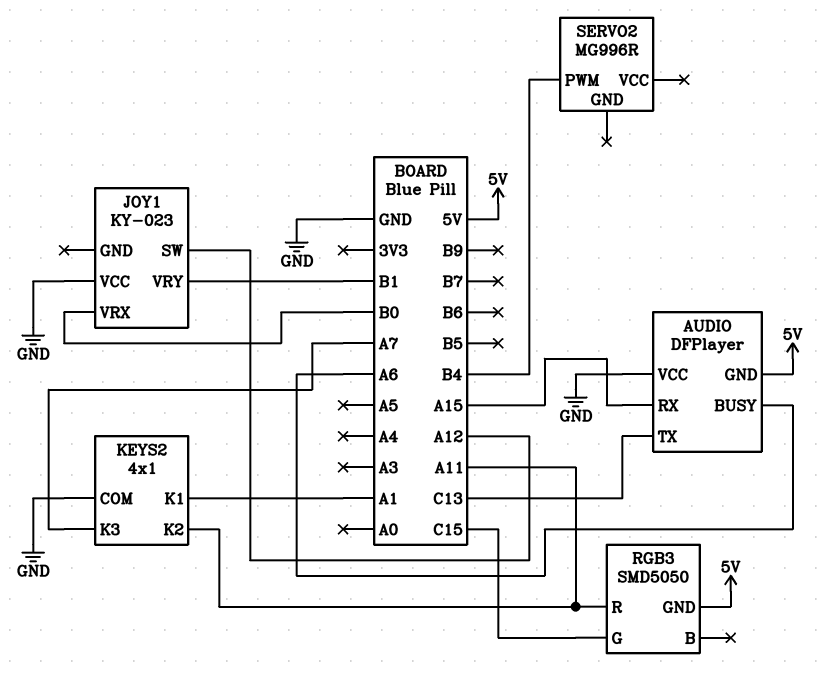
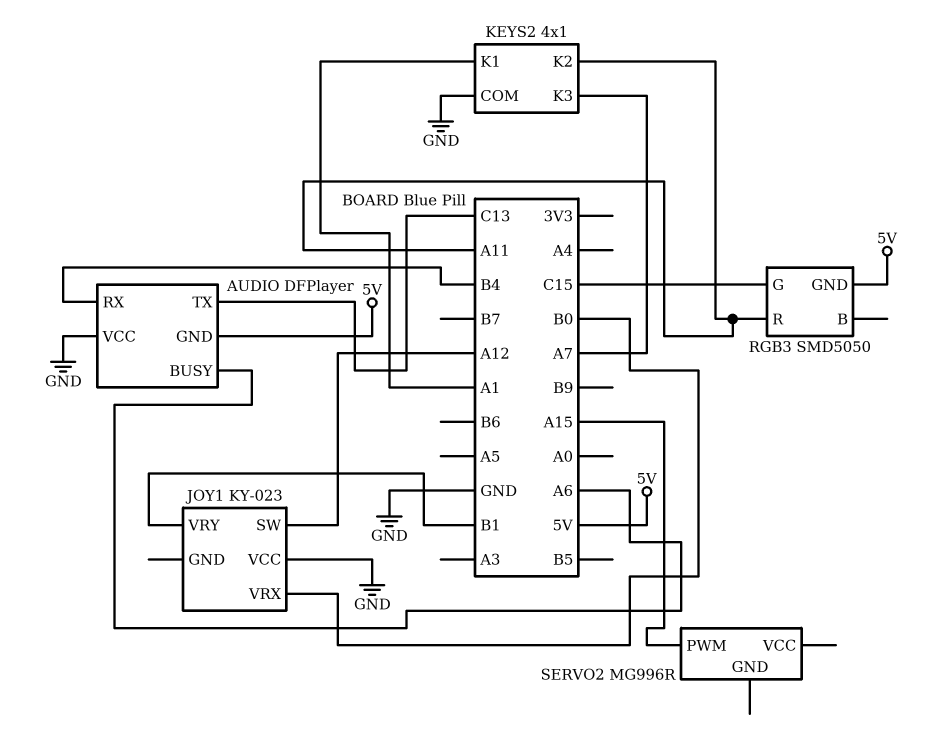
AUDIO pin RX: A15 -> B4
SERVO2 pin PWM: B4 -> A15

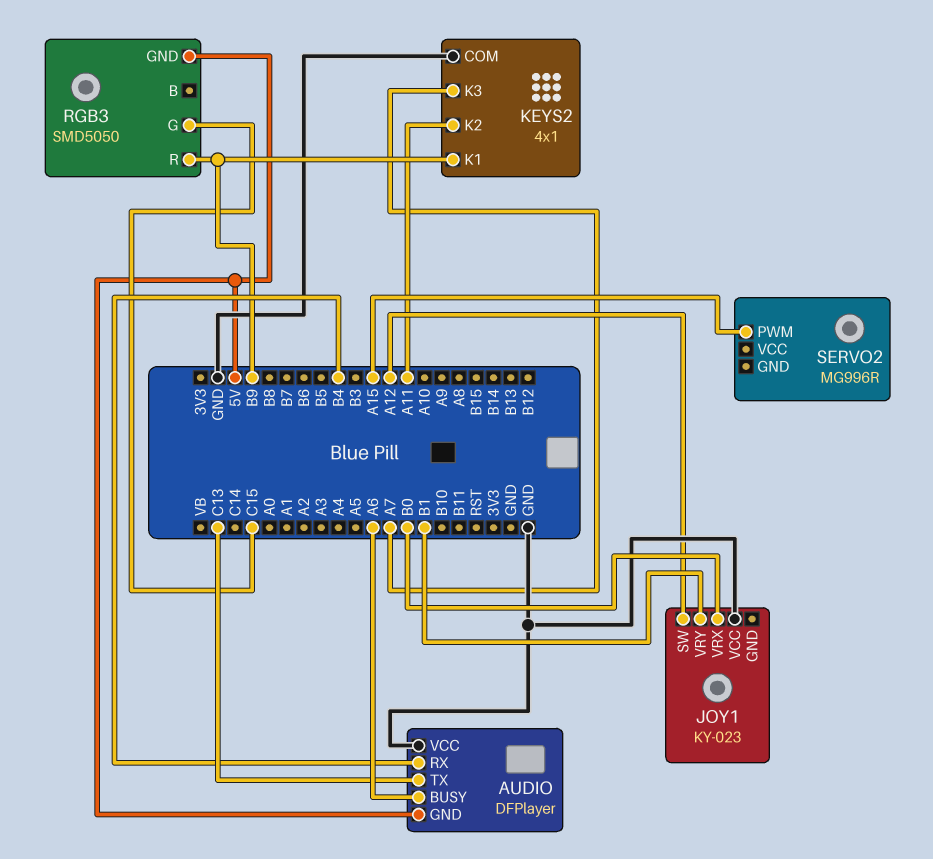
KEYS2 pin K1: A1 -> B9
RGB3 pin R: A11 -> B9

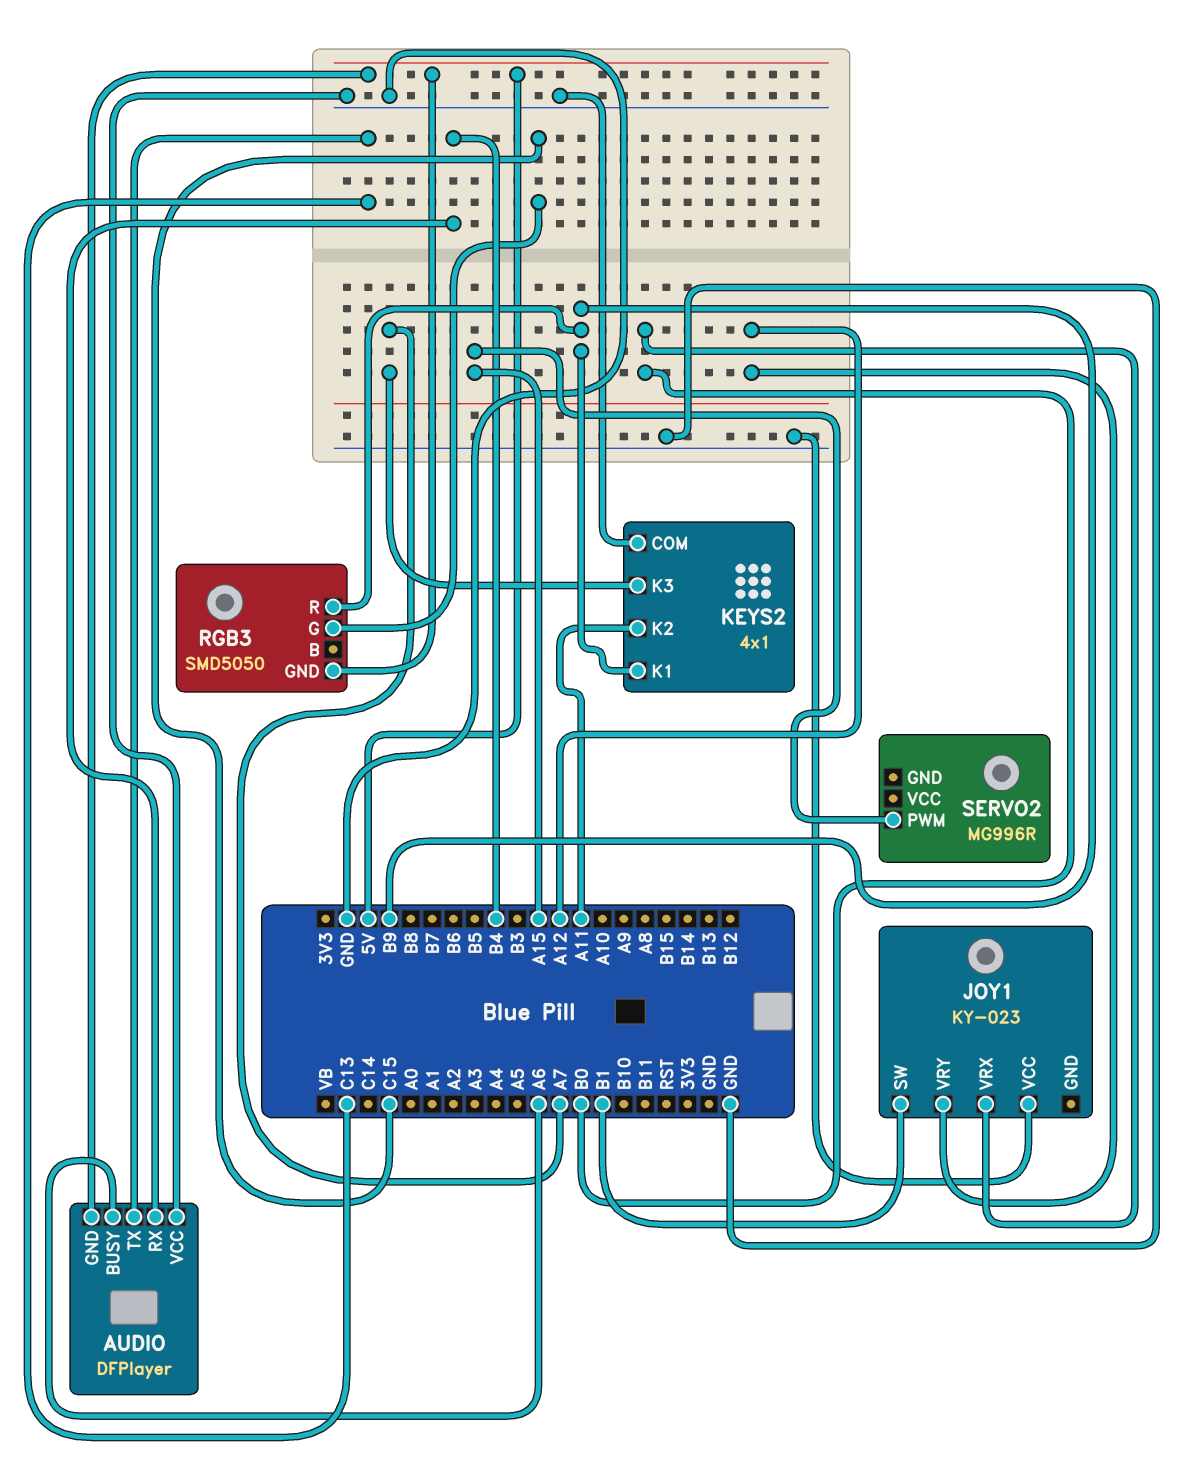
JOY1 pin SW: A12 -> B1
JOY1 pin VRY: B1 -> A12

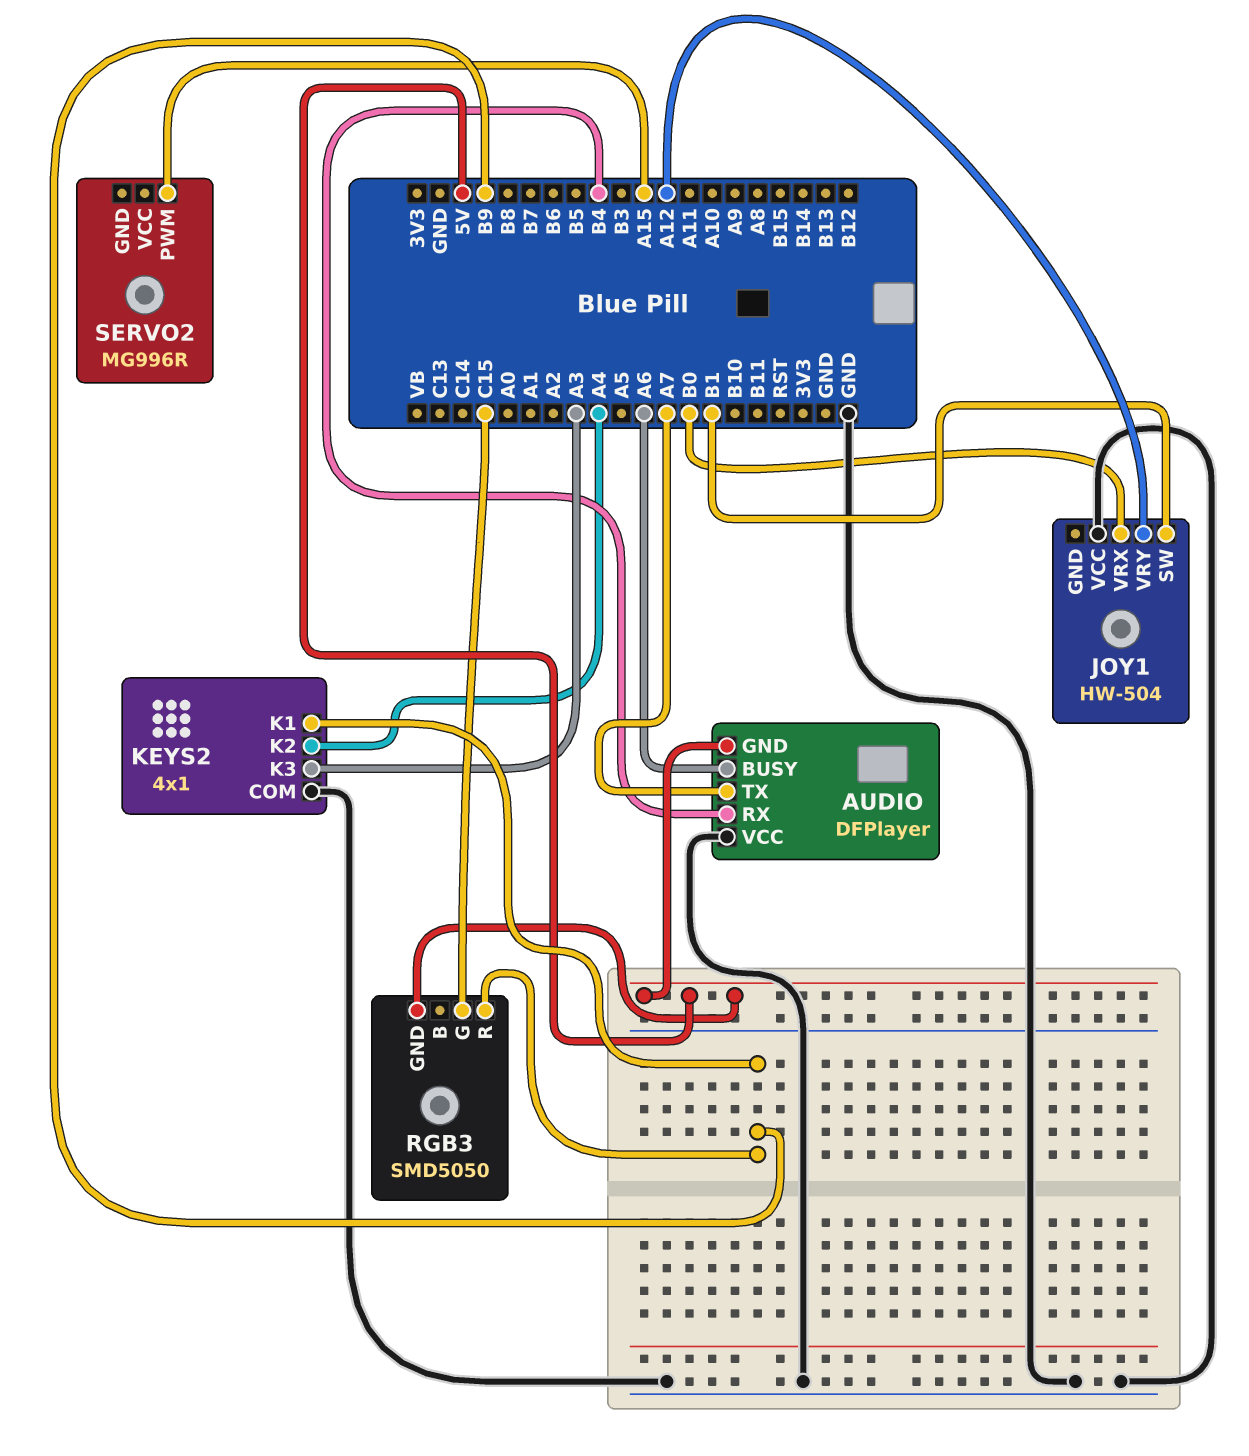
AUDIO pin TX: C13 -> A7
JOY1: KY-023 -> HW-504
KEYS2 pin K2: A11 -> A4
KEYS2 pin K3: A7 -> A3

